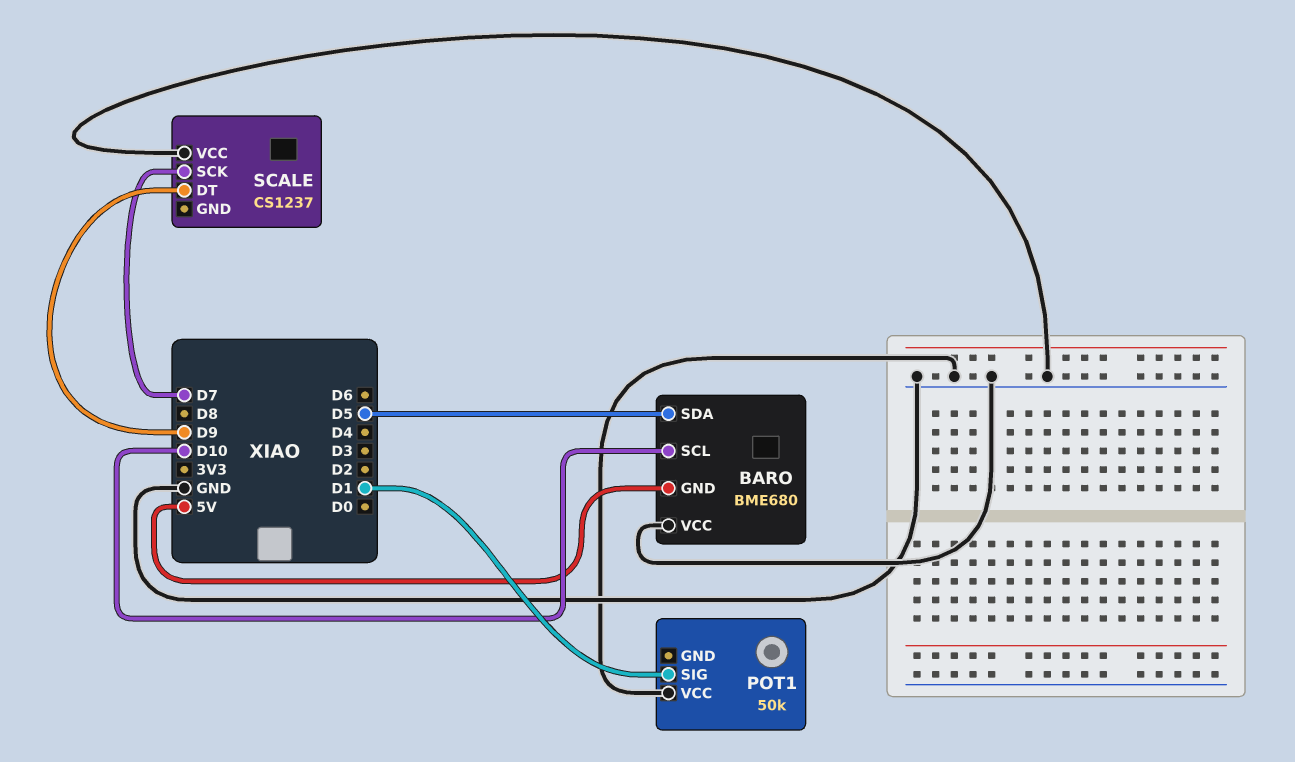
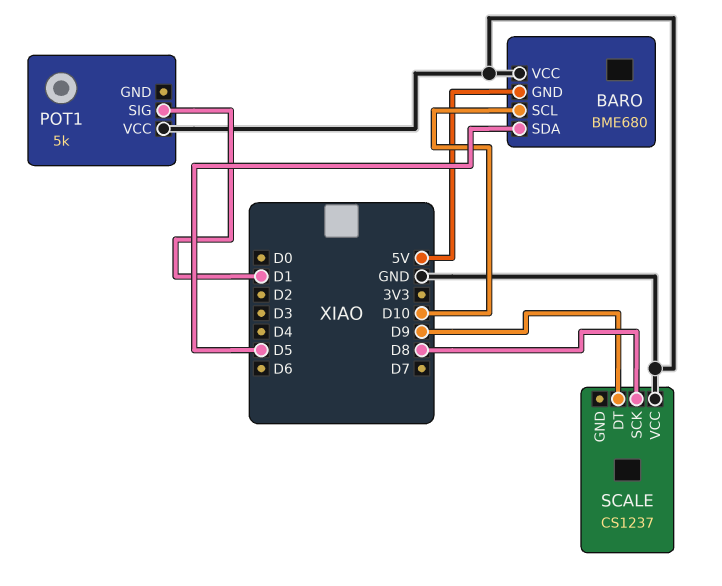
POT1: 50k -> 5k
SCALE pin SCK: D7 -> D8

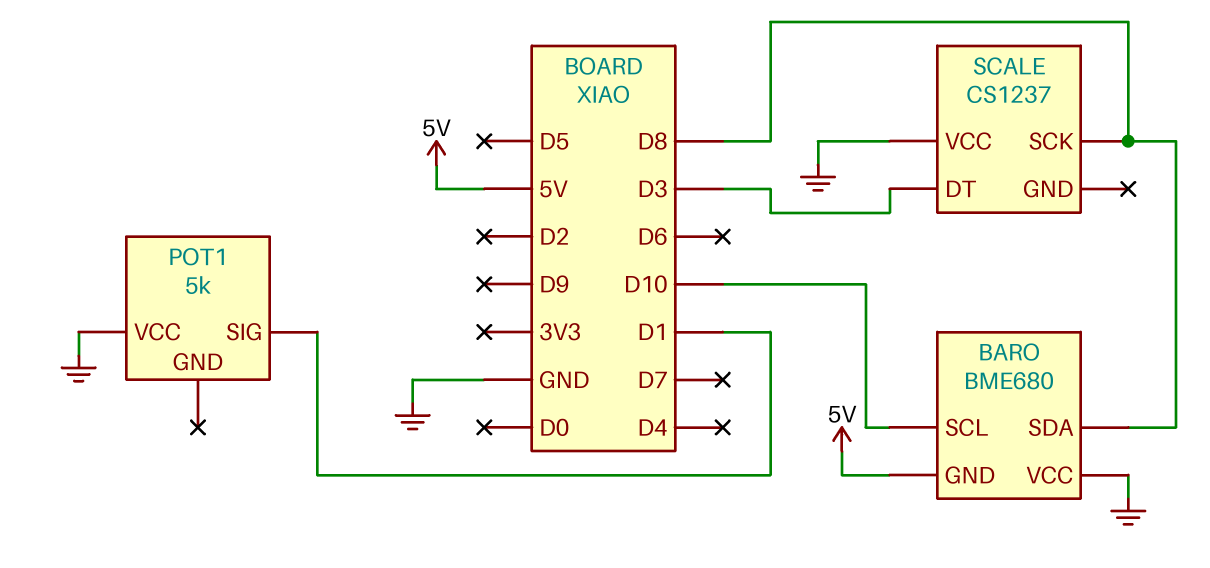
BARO pin SDA: D5 -> D8
SCALE pin DT: D9 -> D3

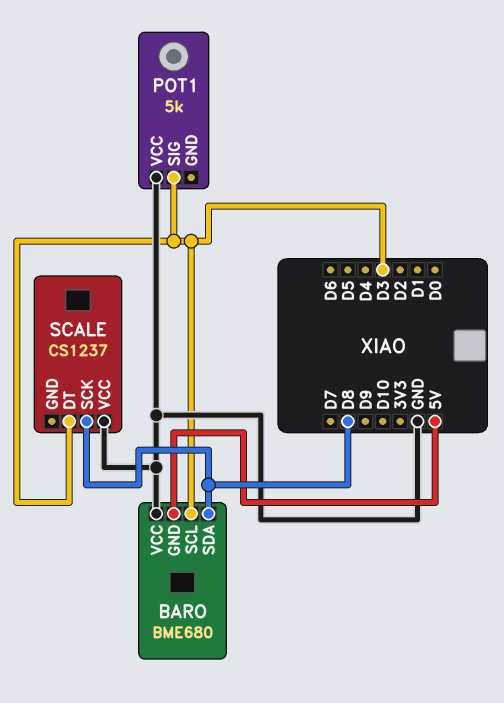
BARO pin SCL: D10 -> D3
POT1 pin SIG: D1 -> D3

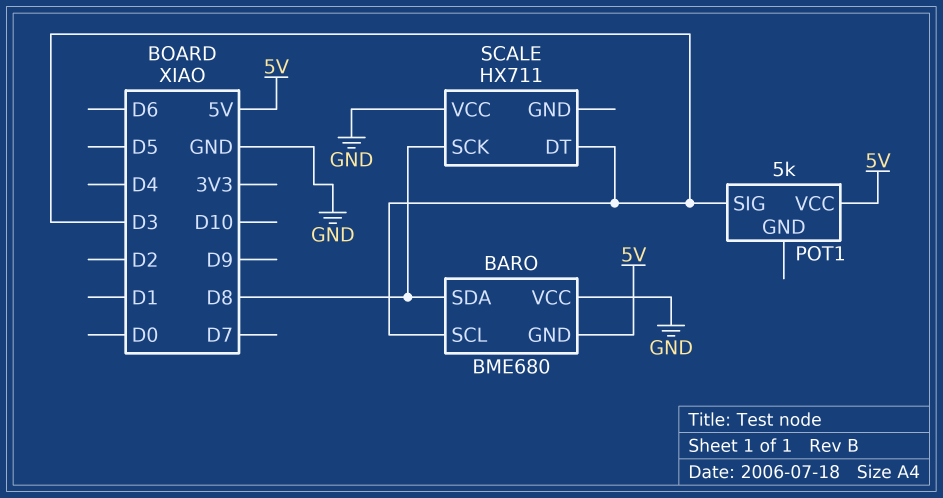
POT1 pin VCC: GND -> 5V
SCALE: CS1237 -> HX711

